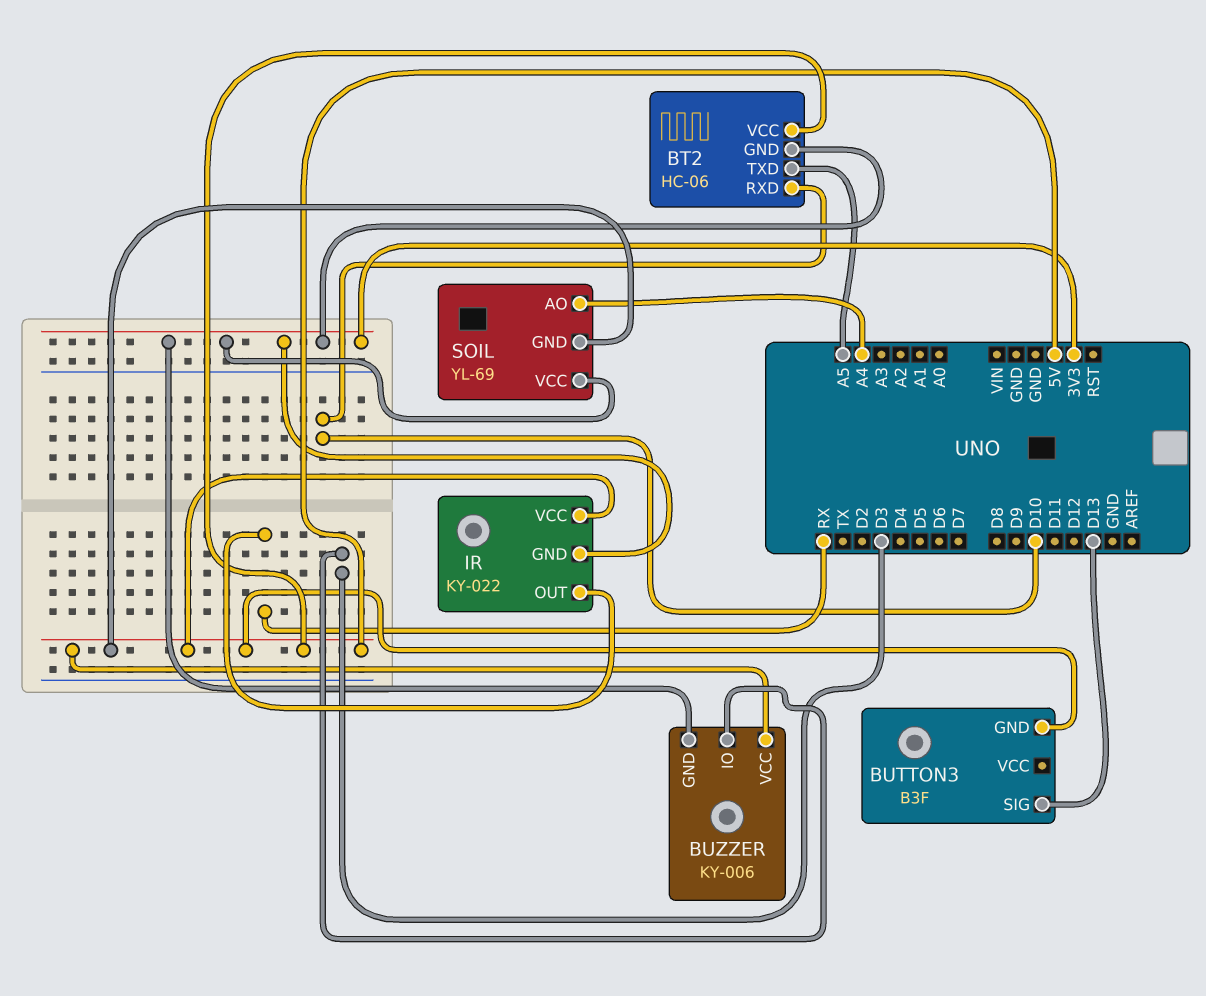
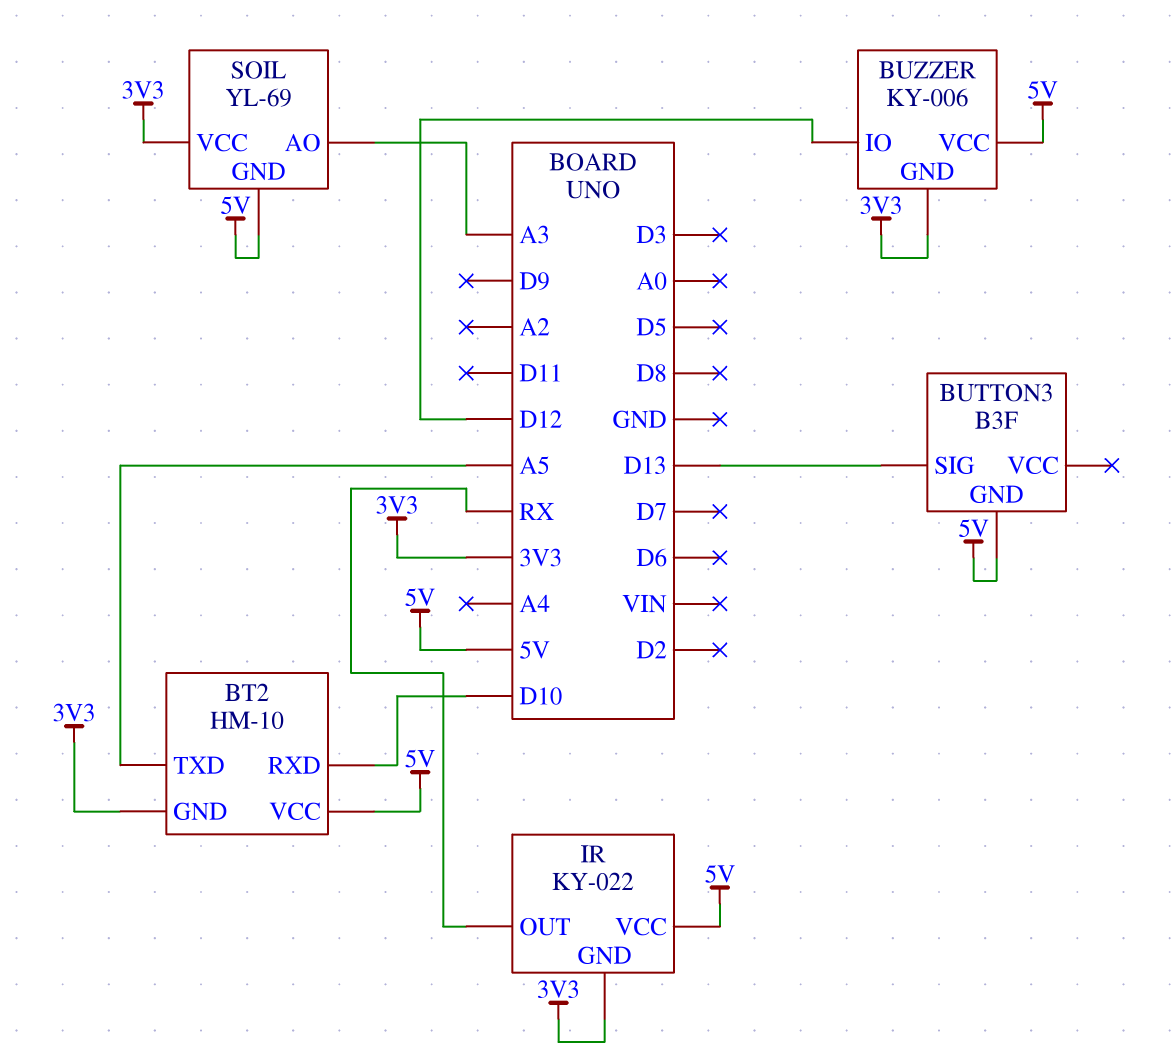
BT2: HC-06 -> HM-10
BUZZER pin IO: D3 -> D12
SOIL pin AO: A4 -> A3

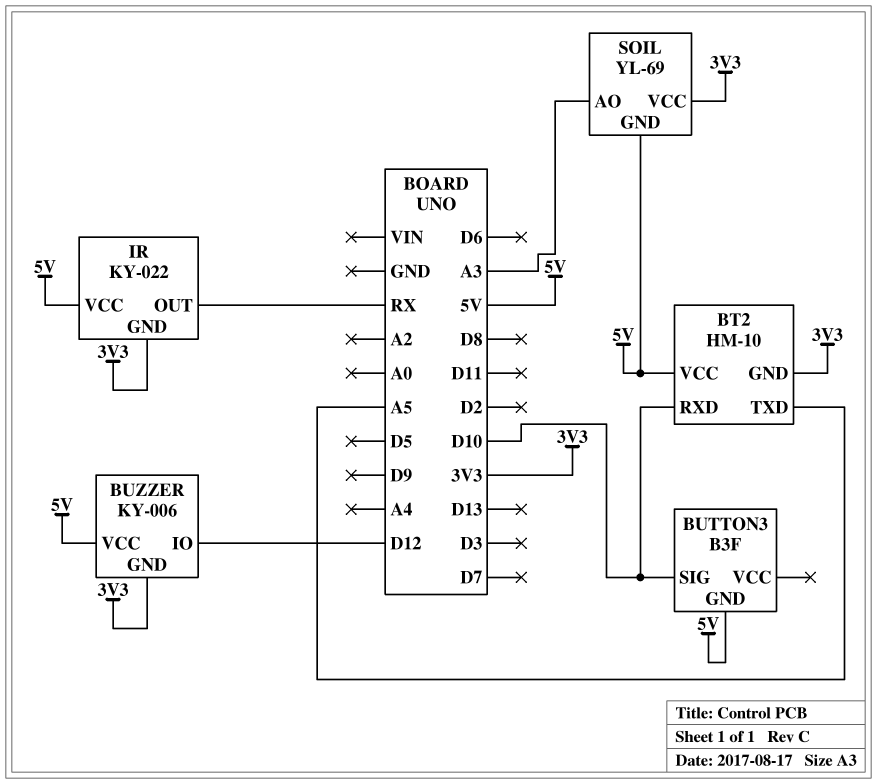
BUTTON3 pin SIG: D13 -> D10

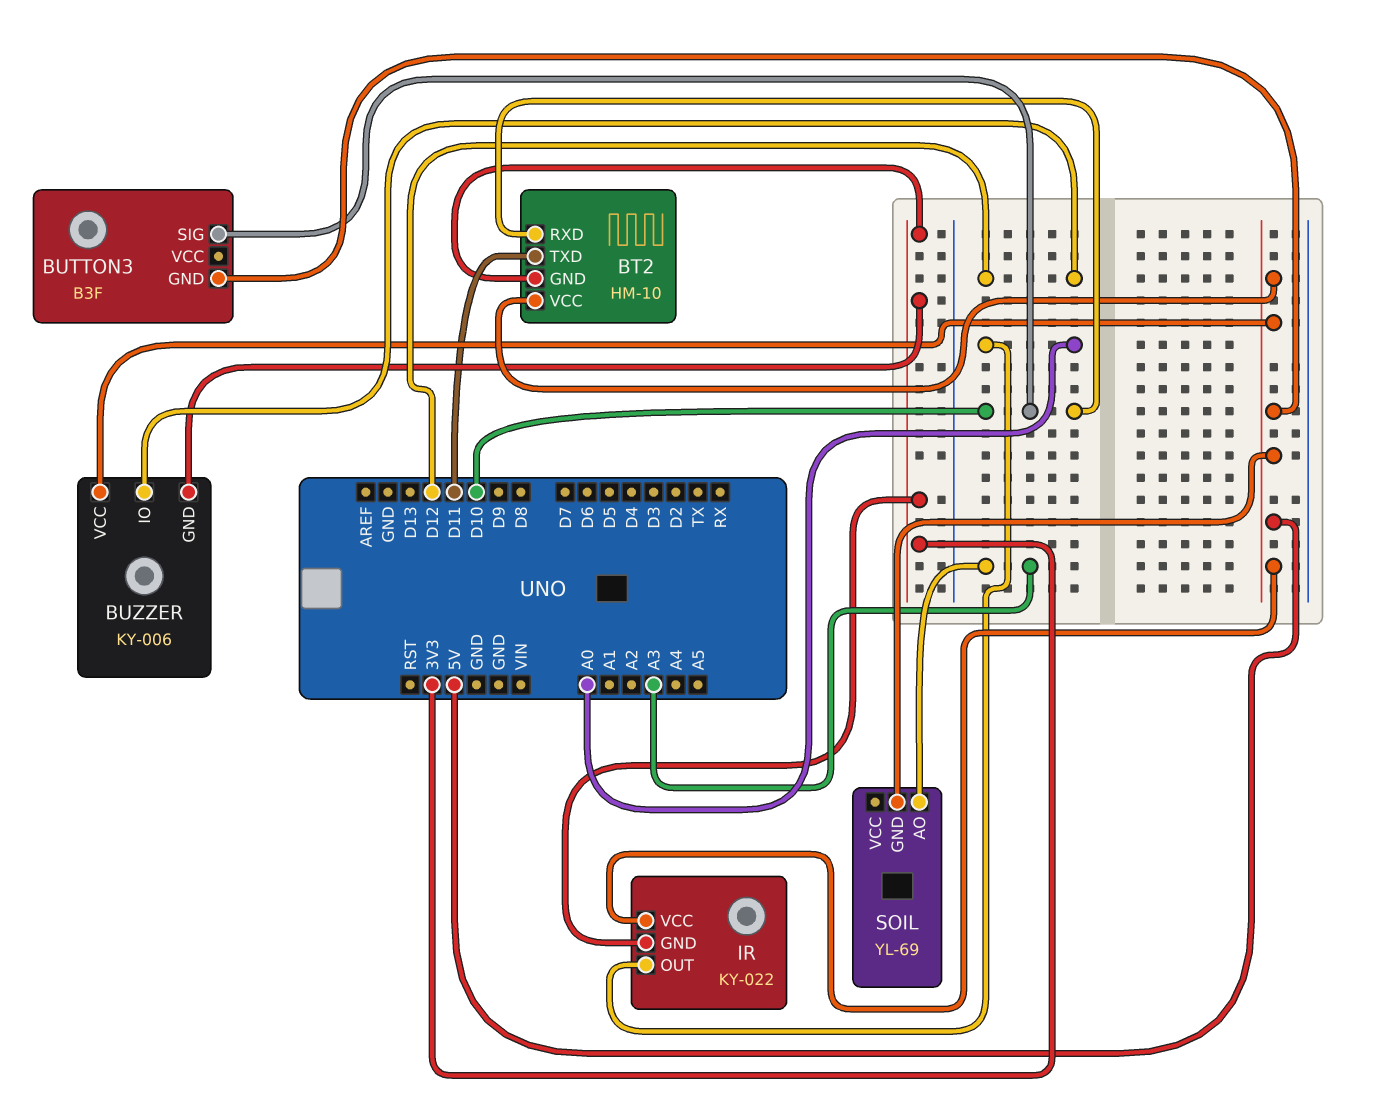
BT2 pin TXD: A5 -> D11
IR pin OUT: RX -> A0
SOIL pin VCC: 3V3 -> none

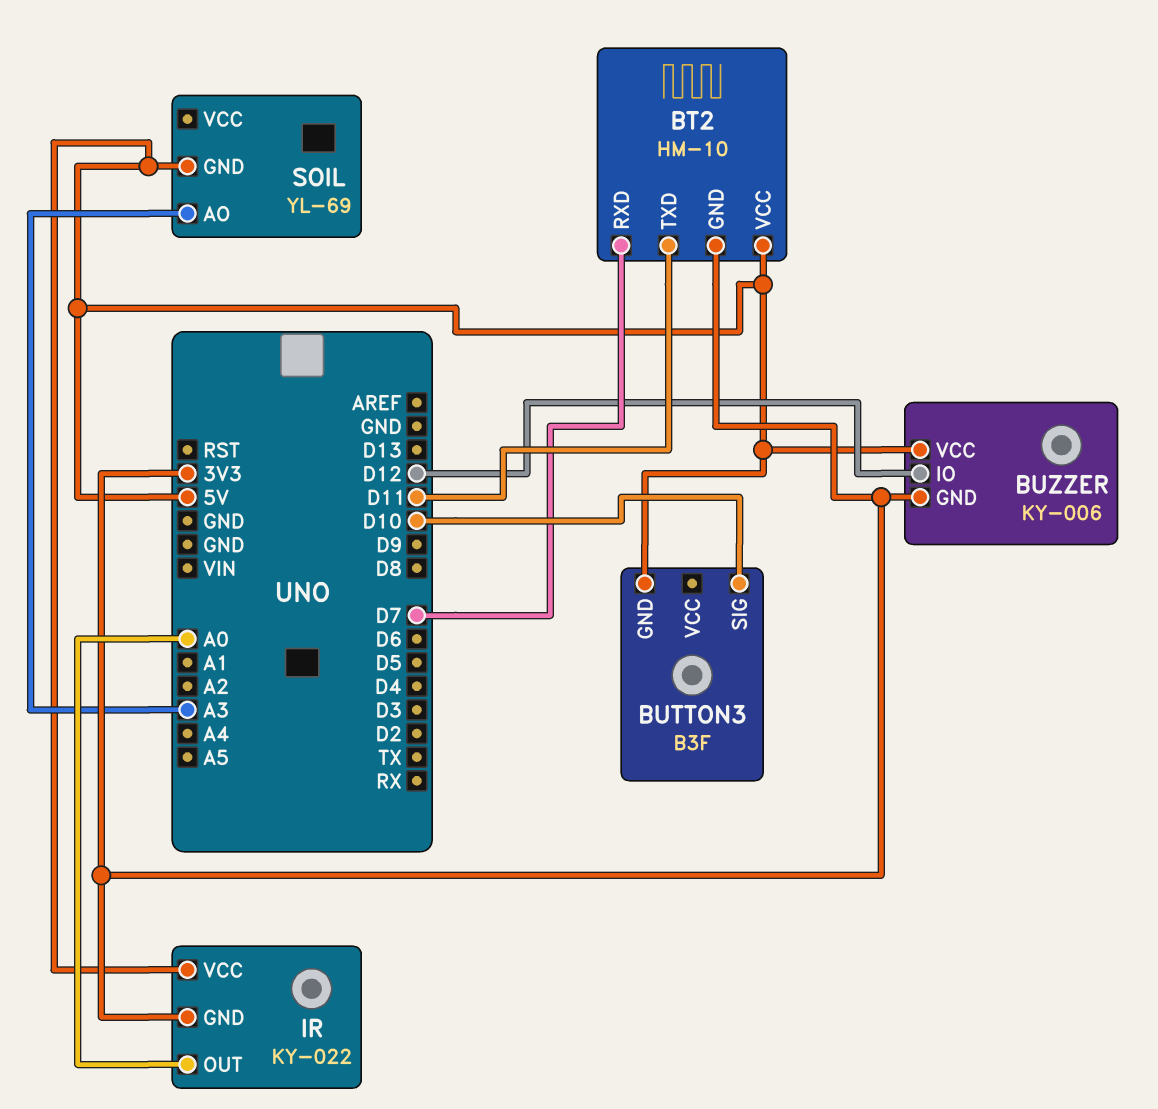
BT2 pin RXD: D10 -> D7

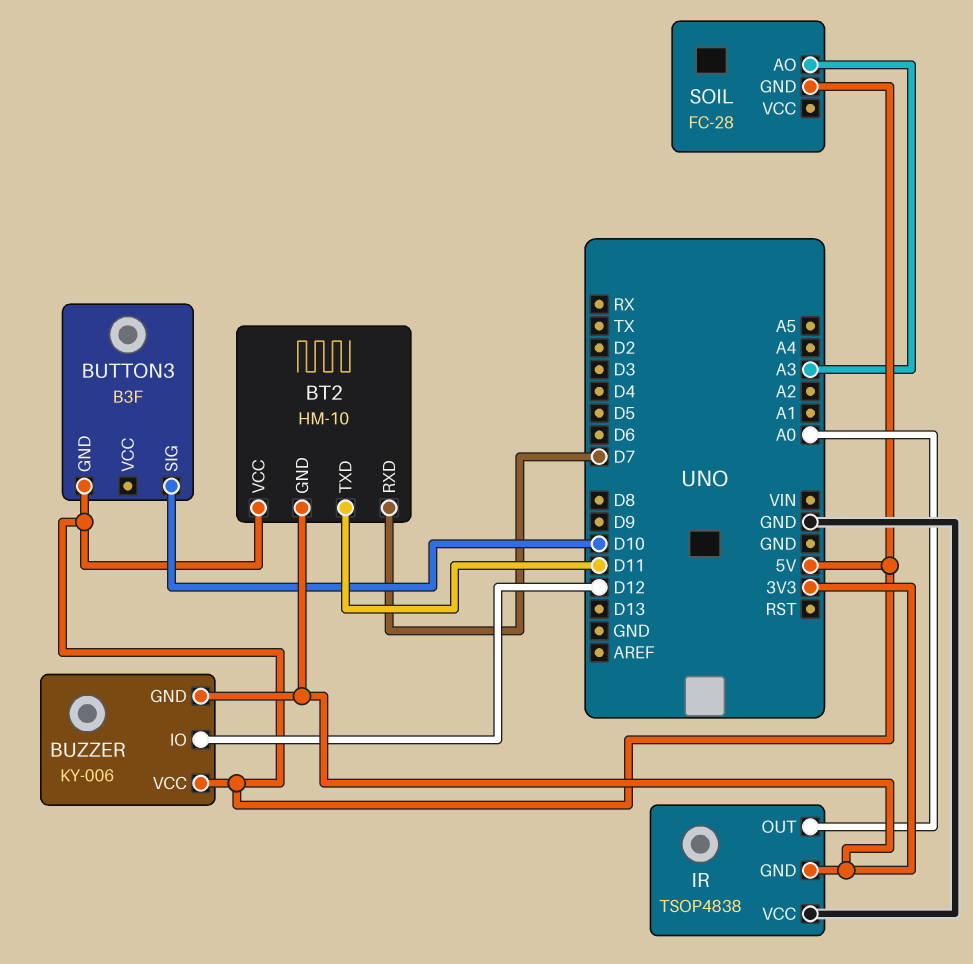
IR: KY-022 -> TSOP4838
IR pin VCC: 5V -> GND
SOIL: YL-69 -> FC-28

